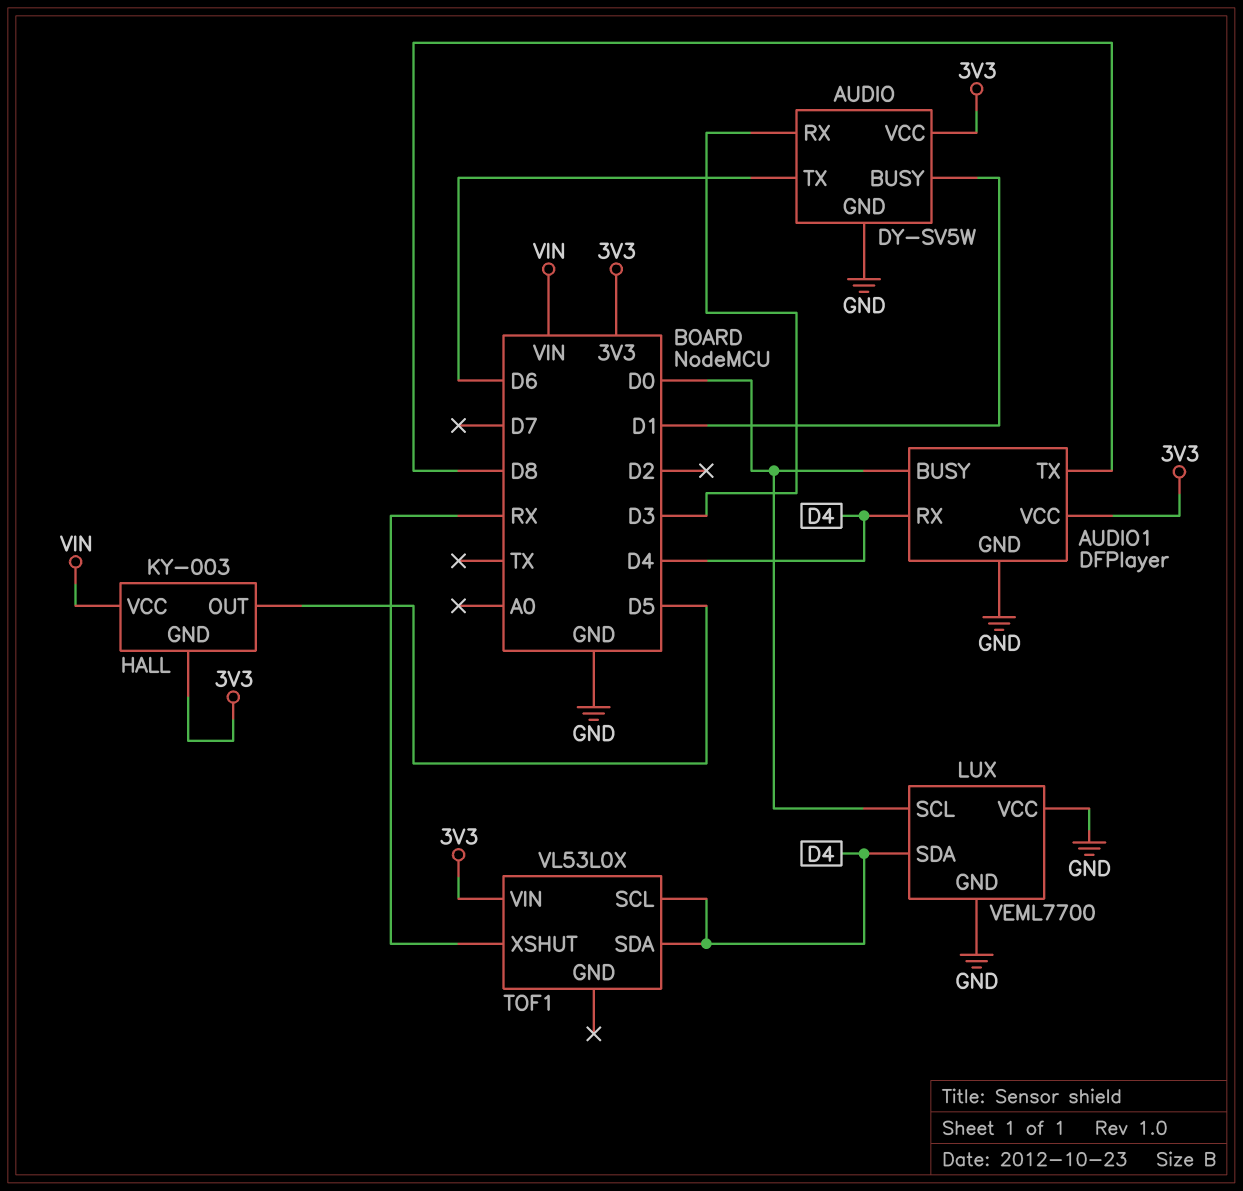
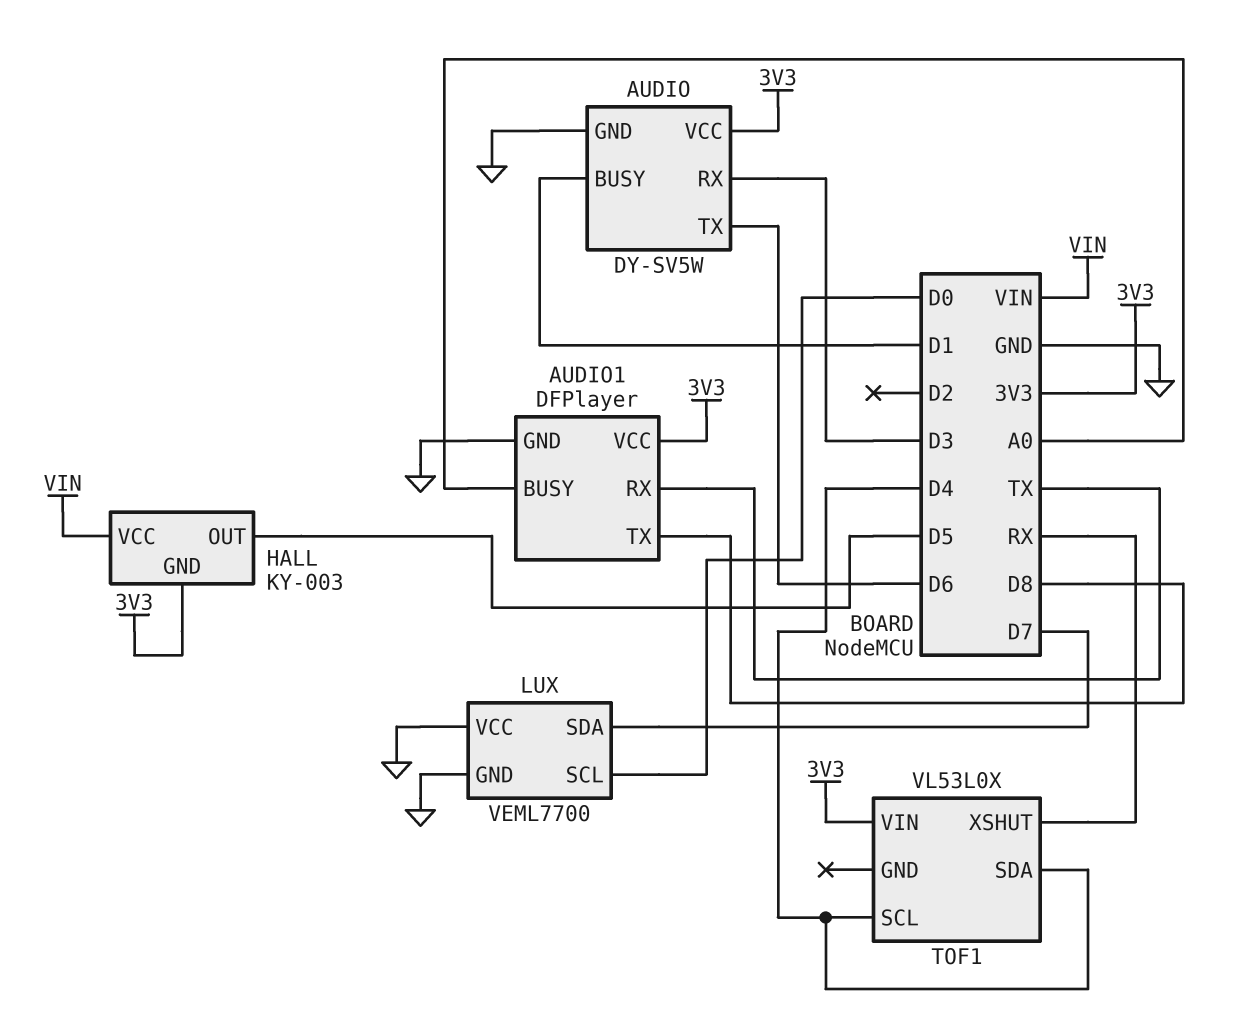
AUDIO1 pin BUSY: D0 -> A0
AUDIO1 pin RX: D4 -> TX
LUX pin SDA: D4 -> D7

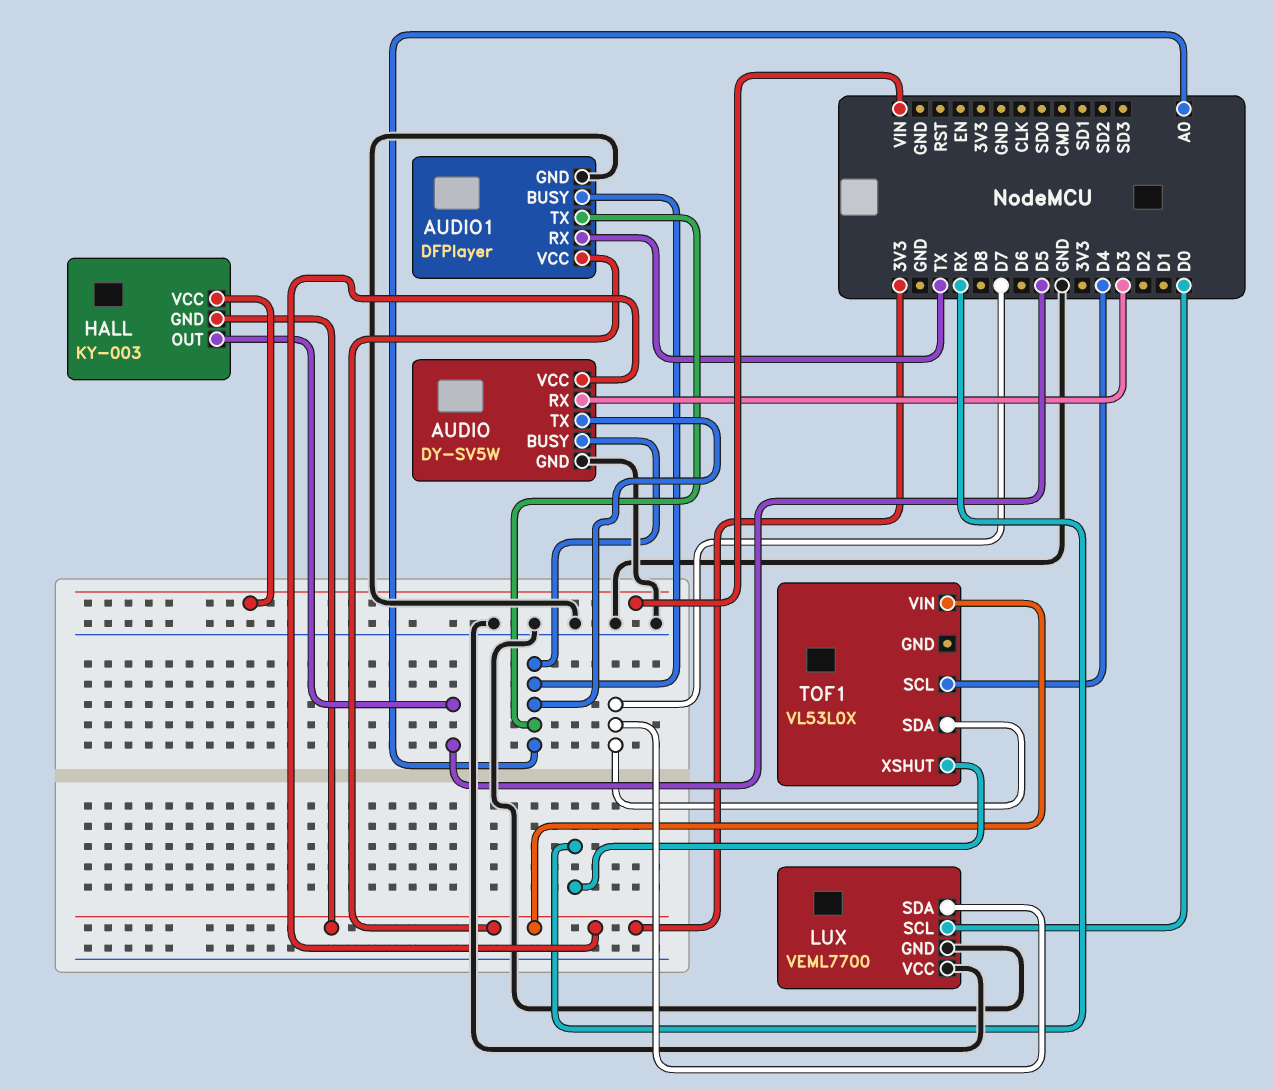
AUDIO pin BUSY: D1 -> A0
AUDIO pin TX: D6 -> A0
AUDIO1 pin TX: D8 -> A0
TOF1 pin SDA: D4 -> D7

